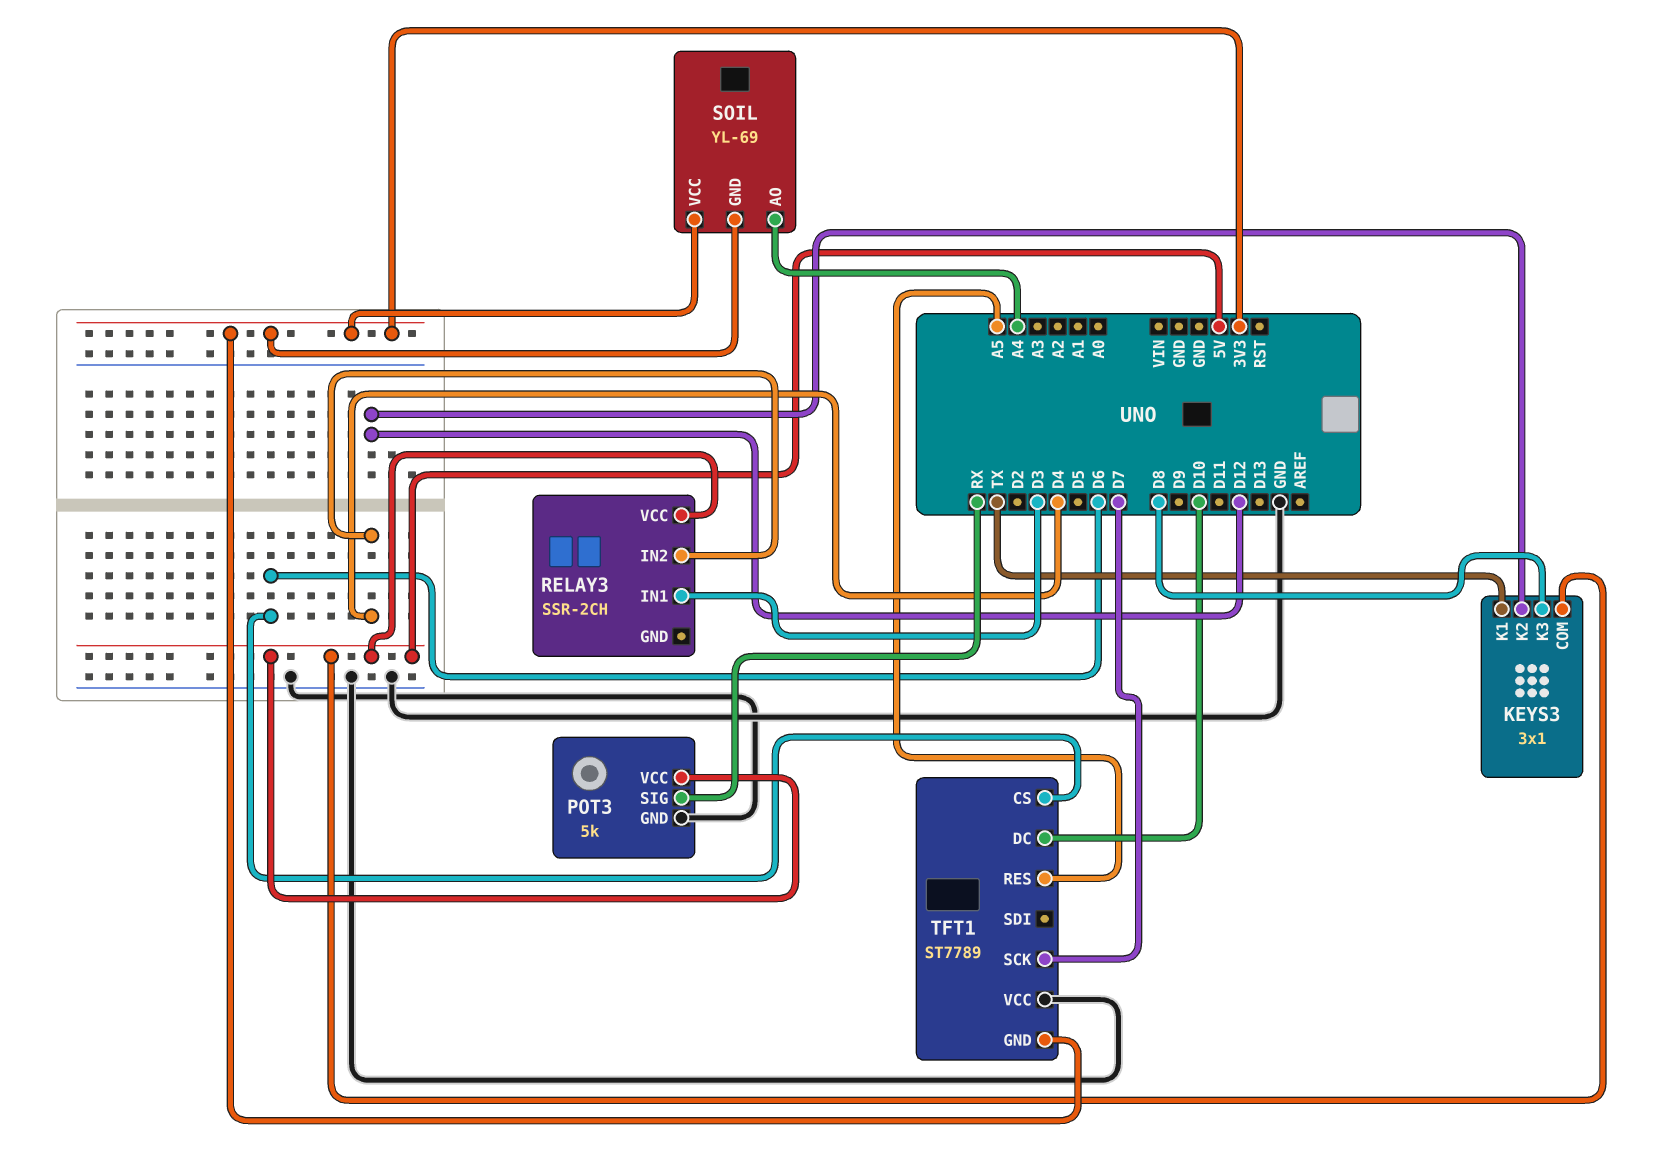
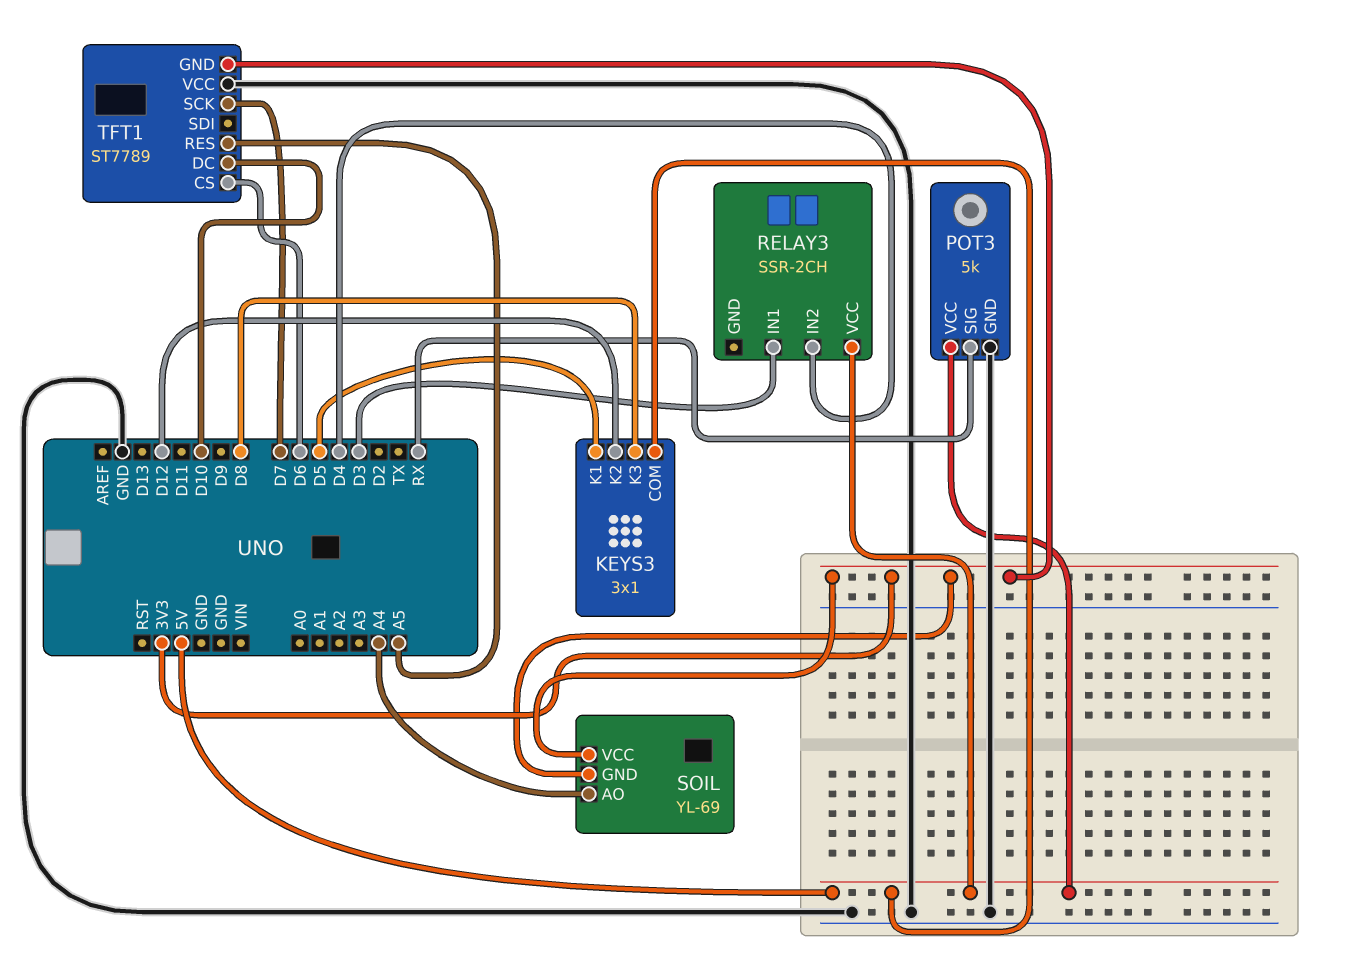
KEYS3 pin K1: TX -> D5

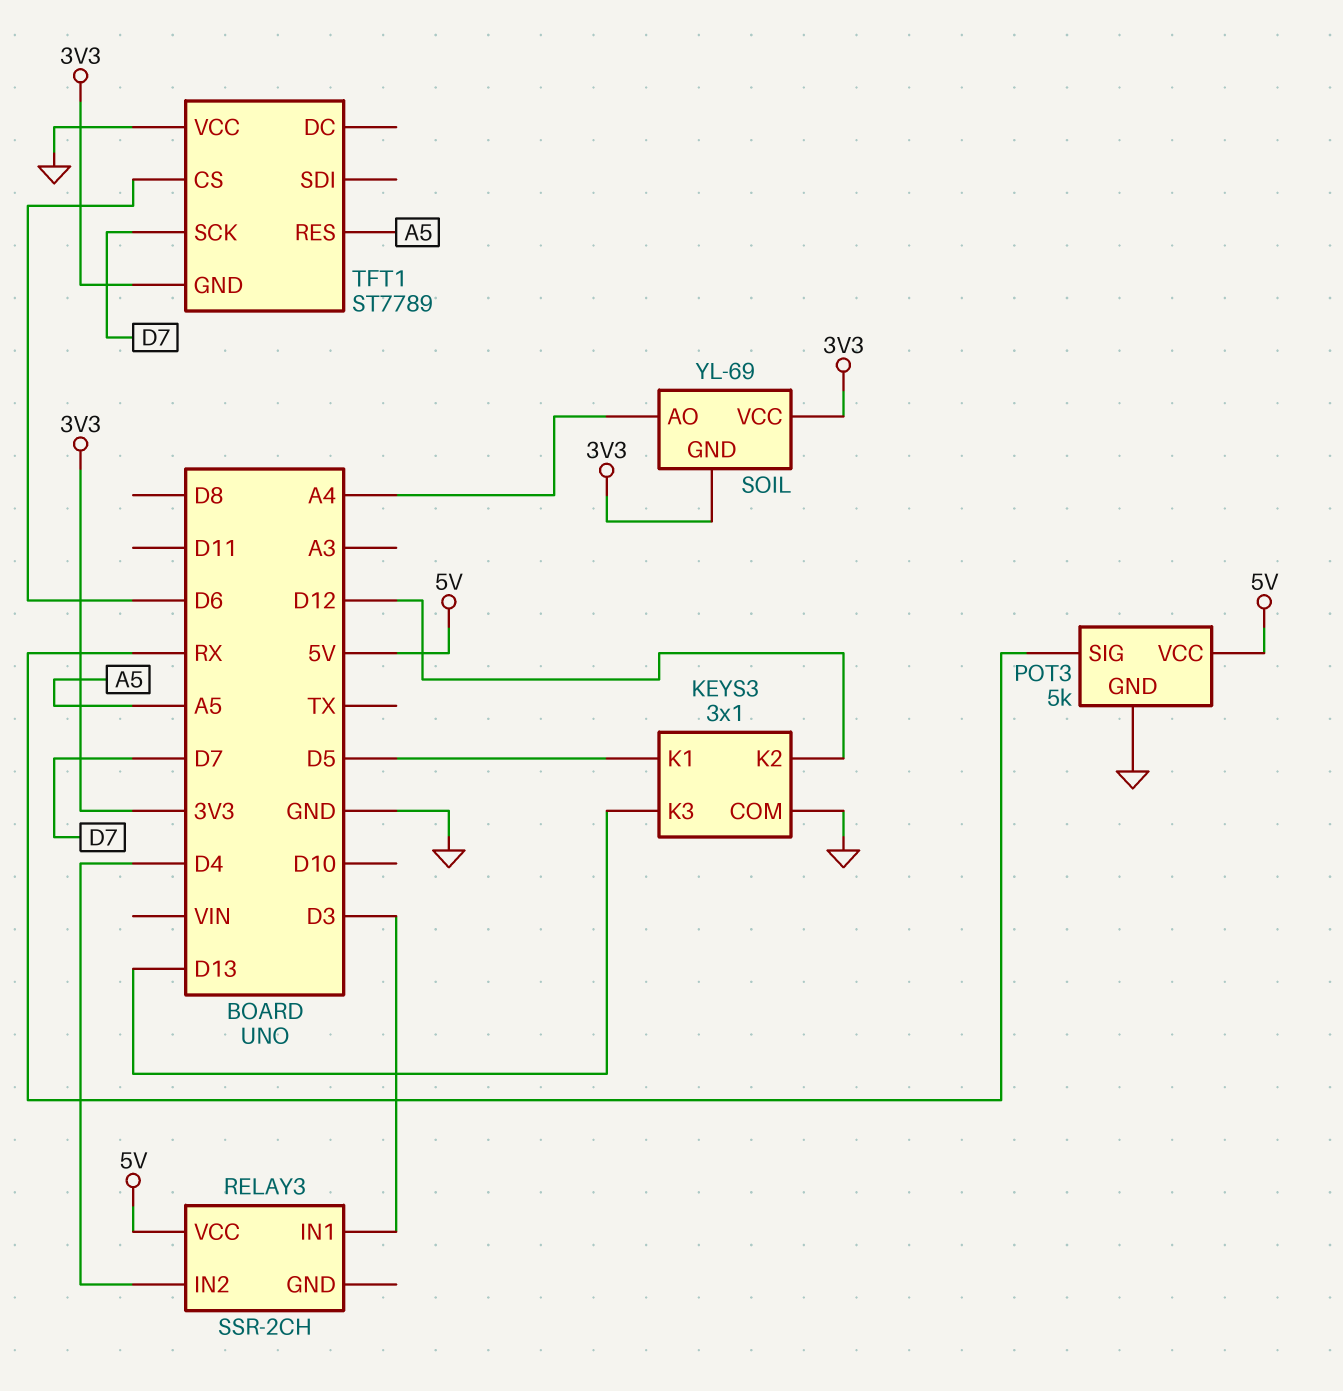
KEYS3 pin COM: 5V -> GND
KEYS3 pin K3: D8 -> D13
TFT1 pin DC: D10 -> none

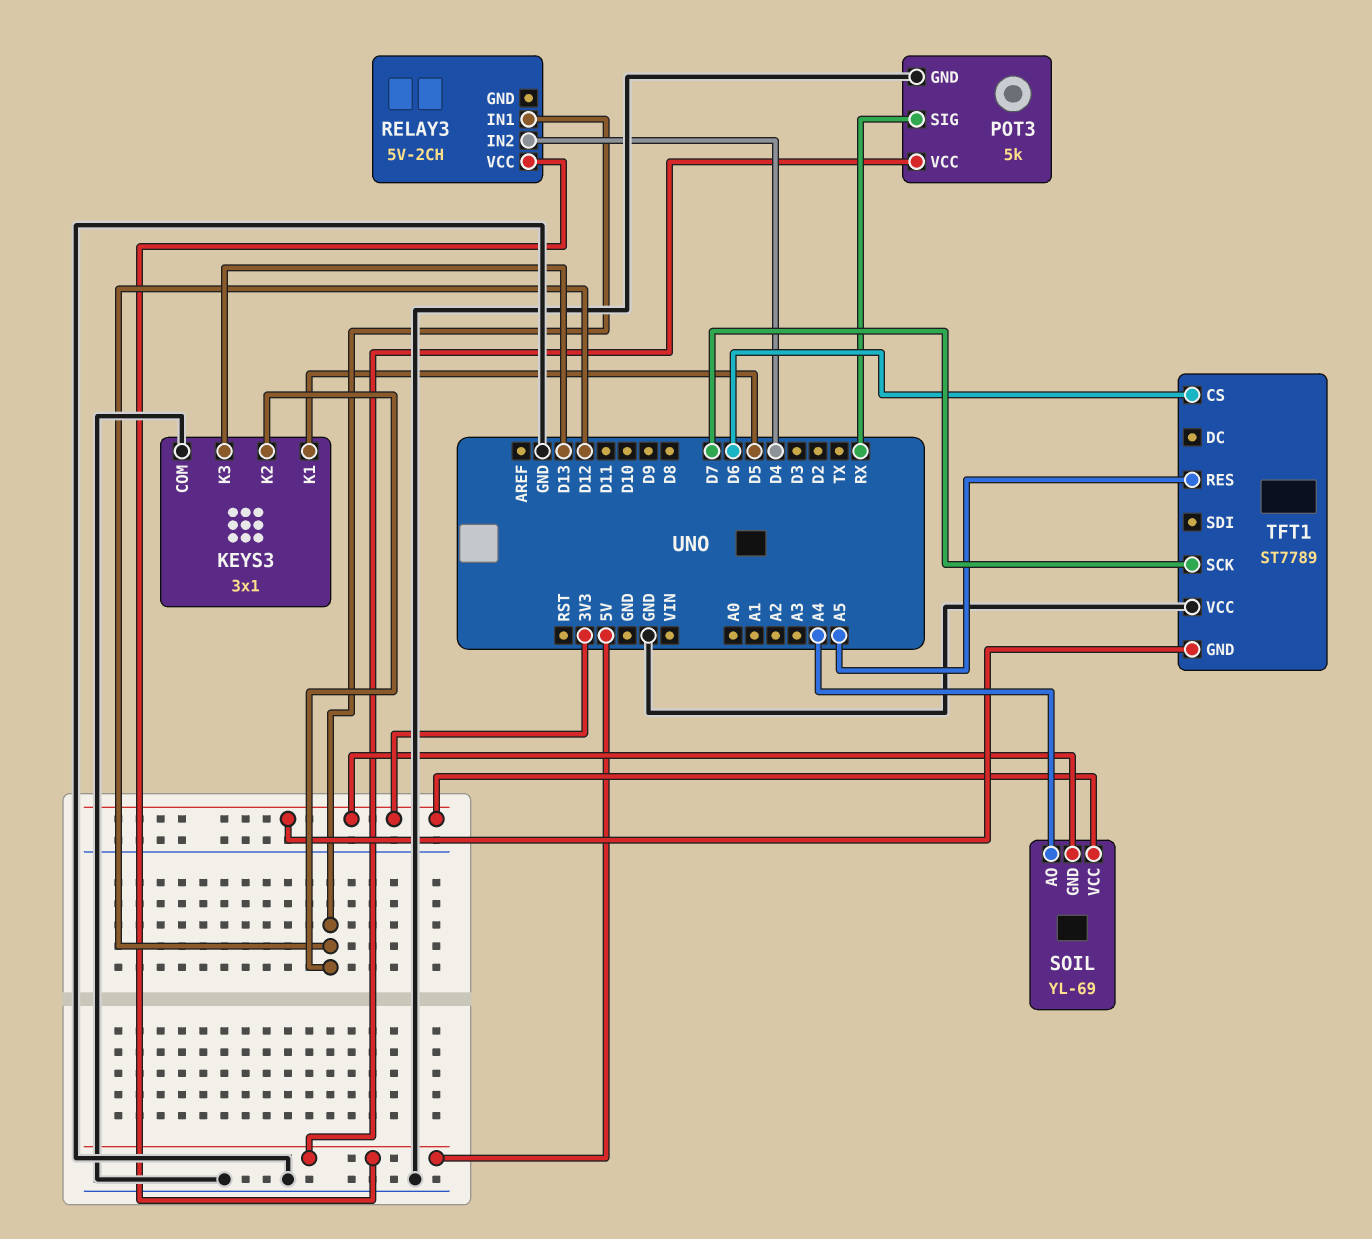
RELAY3: SSR-2CH -> 5V-2CH
RELAY3 pin IN1: D3 -> D12

